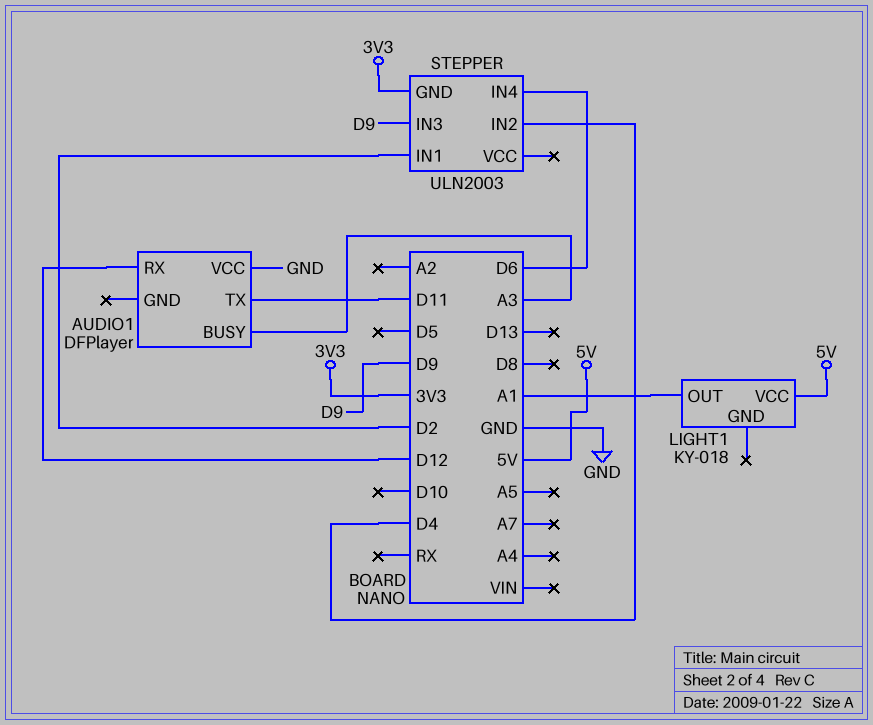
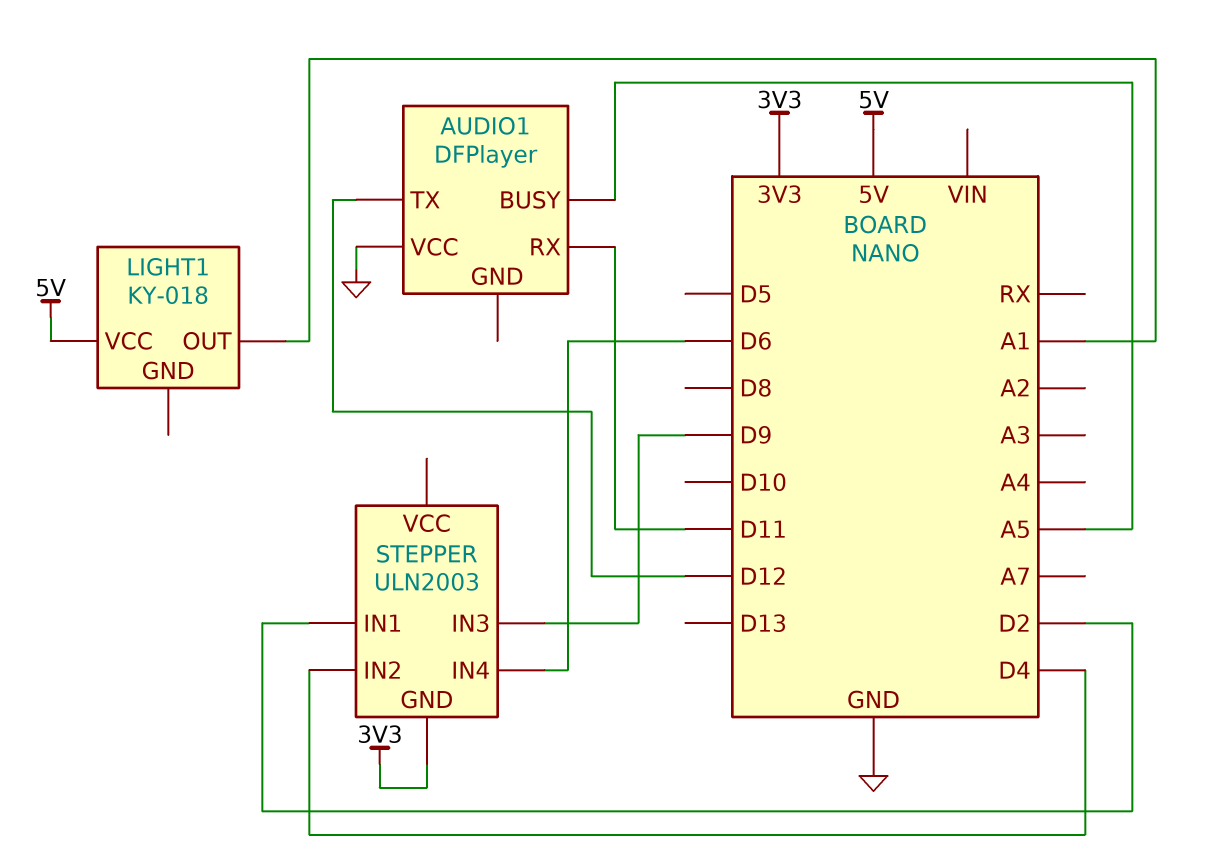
AUDIO1 pin BUSY: A3 -> A5
AUDIO1 pin RX: D12 -> D11
AUDIO1 pin TX: D11 -> D12

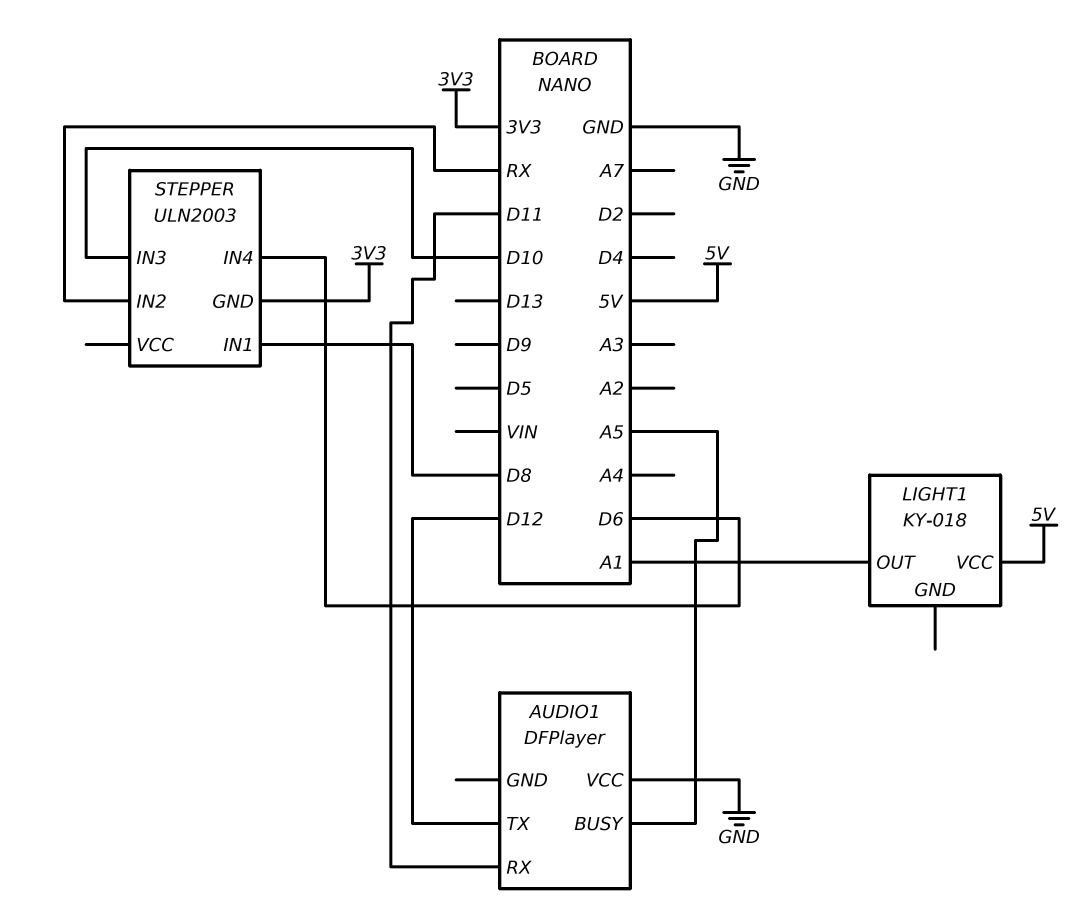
STEPPER pin IN1: D2 -> D8
STEPPER pin IN2: D4 -> RX
STEPPER pin IN3: D9 -> D10

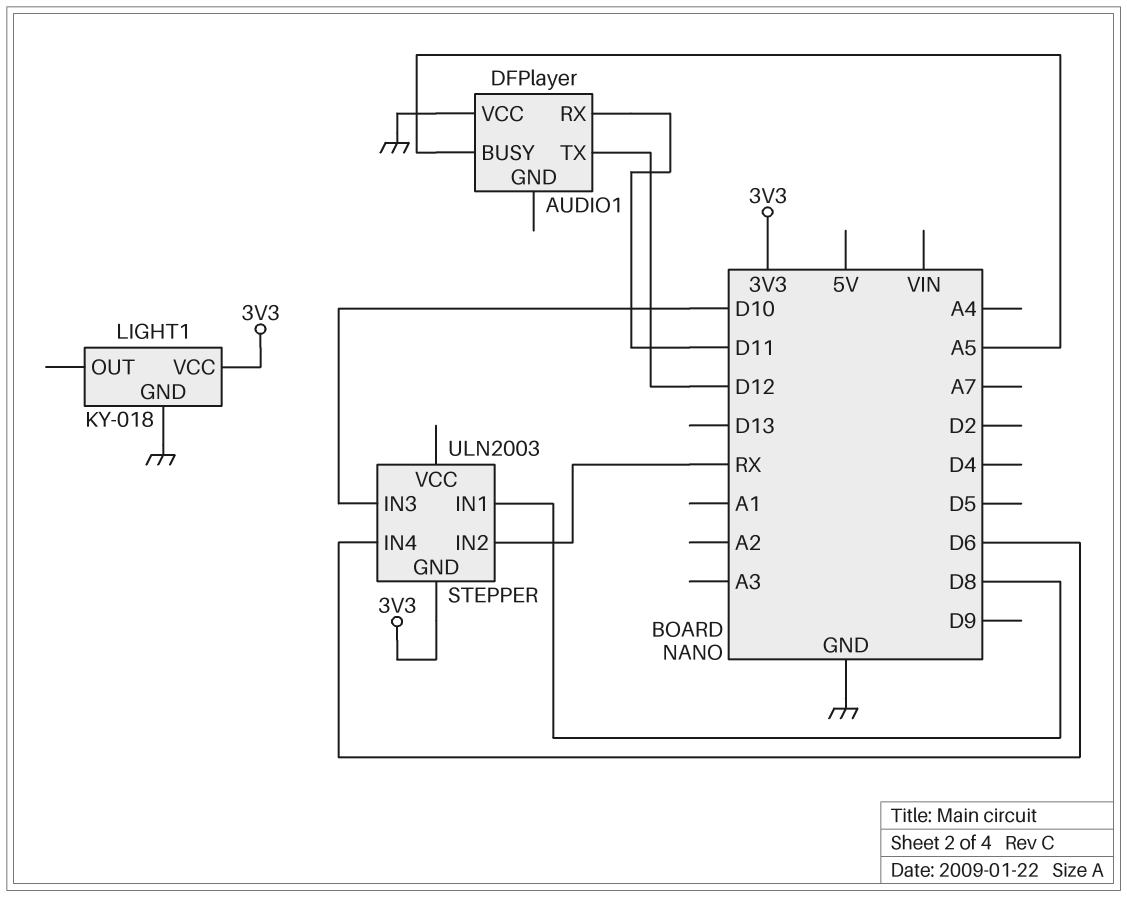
LIGHT1 pin GND: none -> GND
LIGHT1 pin OUT: A1 -> none
LIGHT1 pin VCC: 5V -> 3V3

